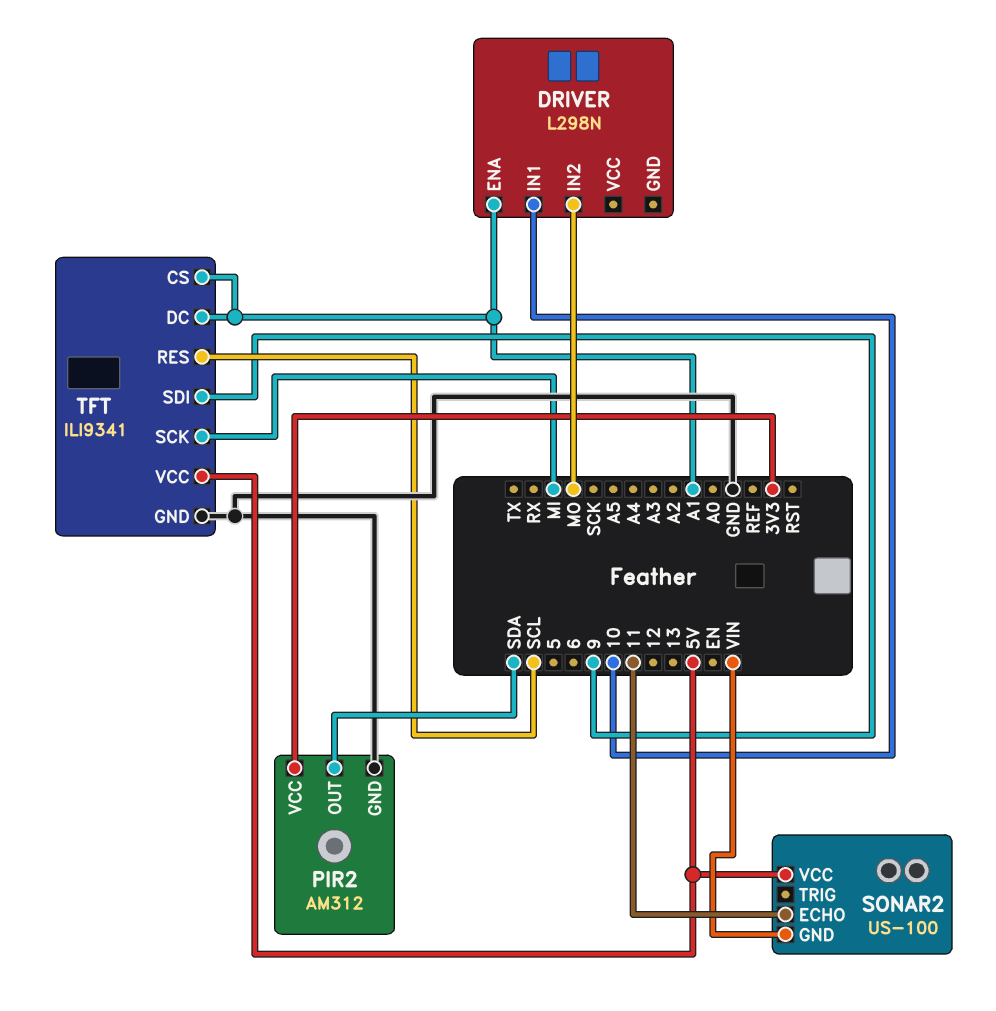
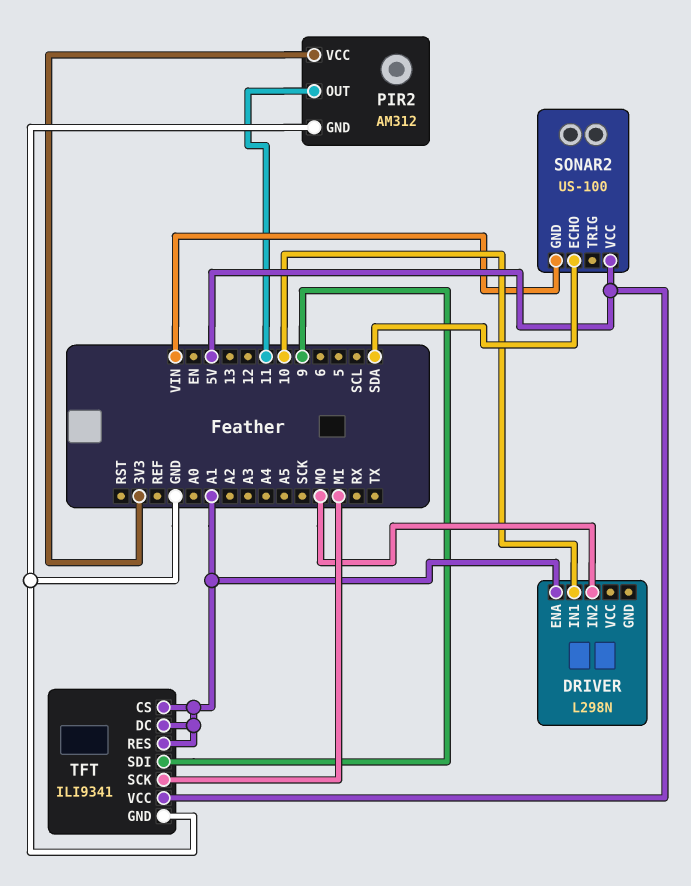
PIR2 pin OUT: SDA -> 11
SONAR2 pin ECHO: 11 -> SDA
TFT pin RES: SCL -> A1

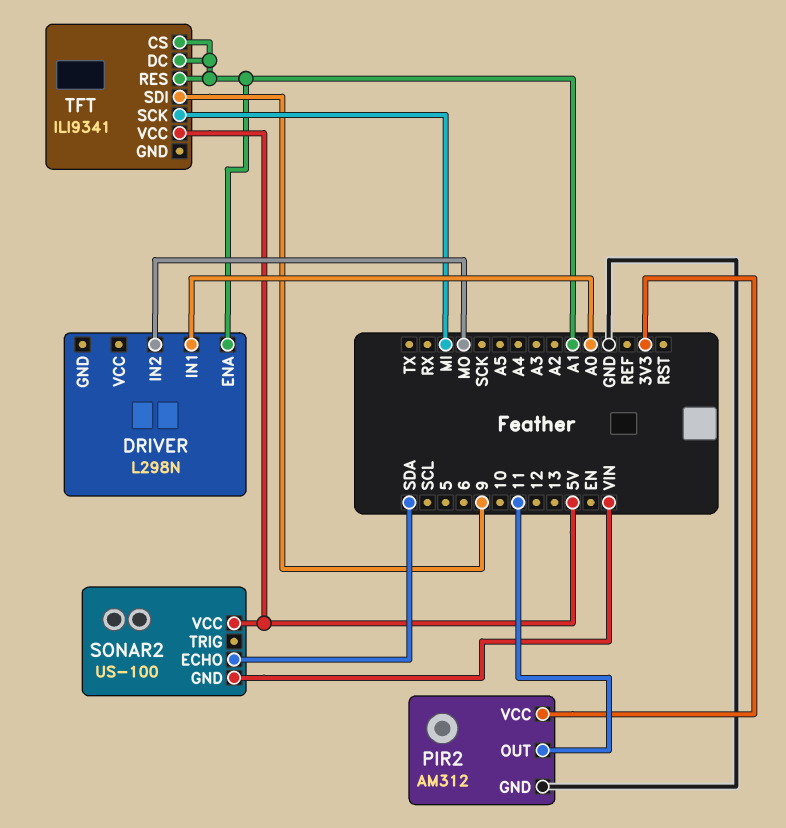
DRIVER pin IN1: 10 -> A0
TFT pin GND: GND -> none

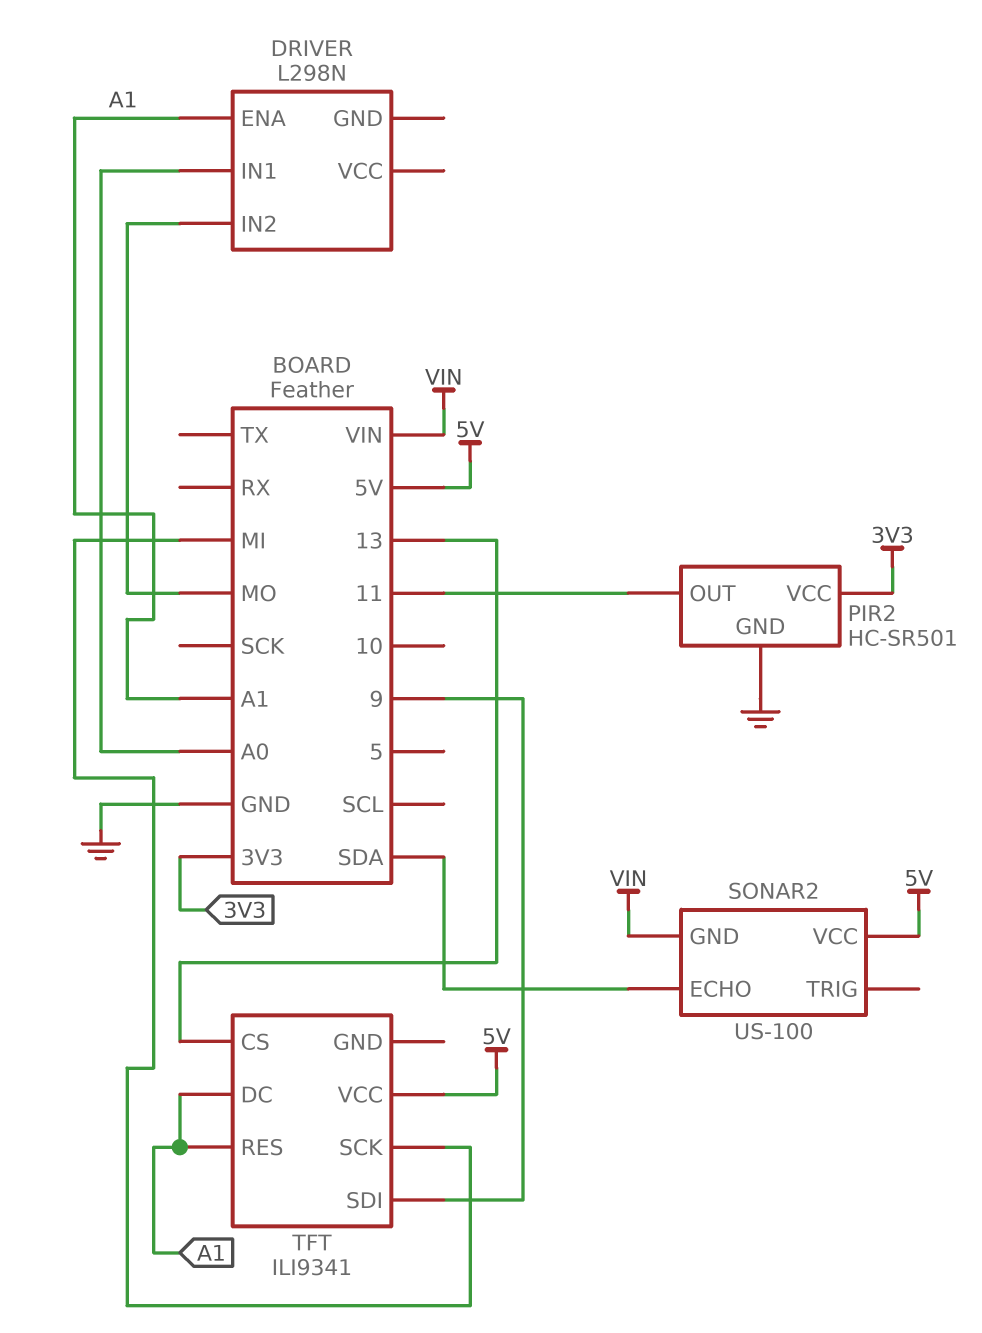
PIR2: AM312 -> HC-SR501
TFT pin CS: A1 -> 13

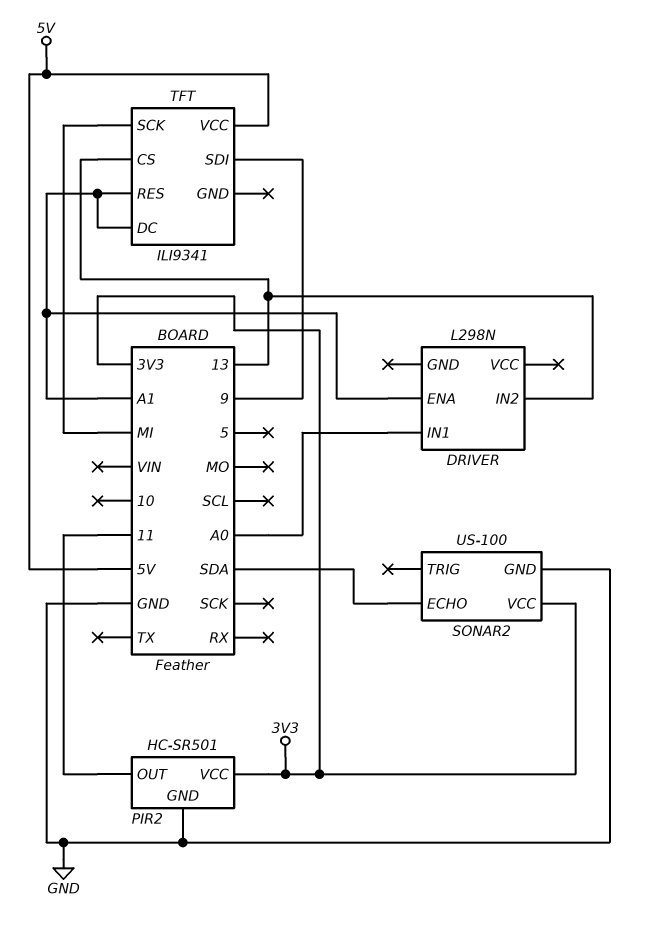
DRIVER pin IN2: MO -> 13
SONAR2 pin GND: VIN -> GND
SONAR2 pin VCC: 5V -> 3V3

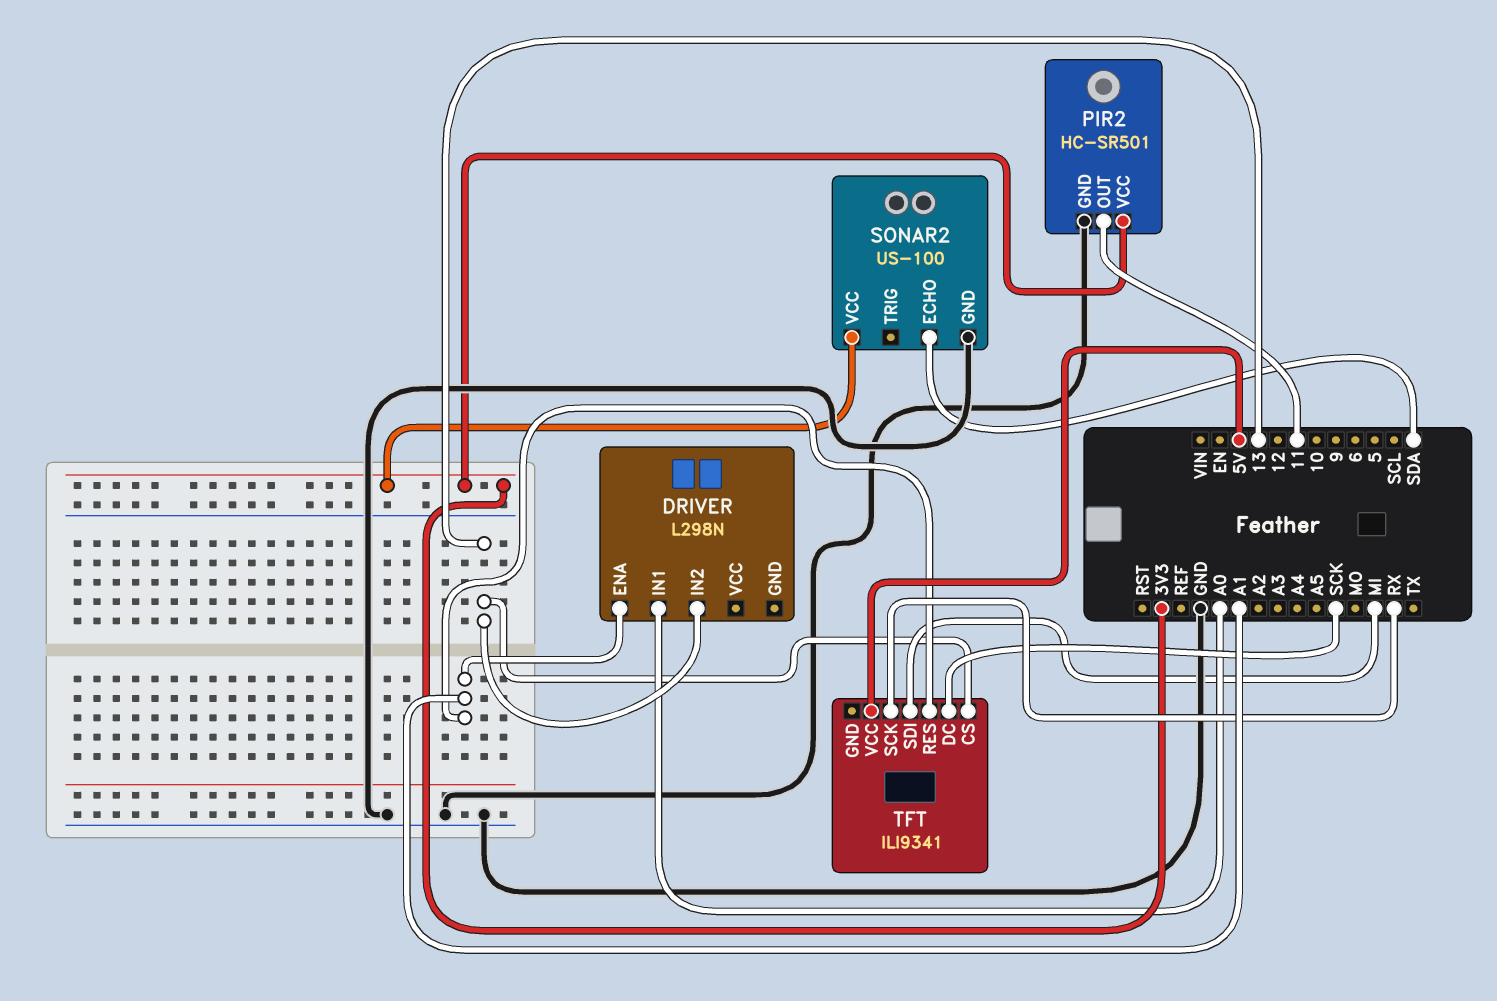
TFT pin DC: A1 -> SCK
TFT pin SCK: MI -> RX
TFT pin SDI: 9 -> MI

